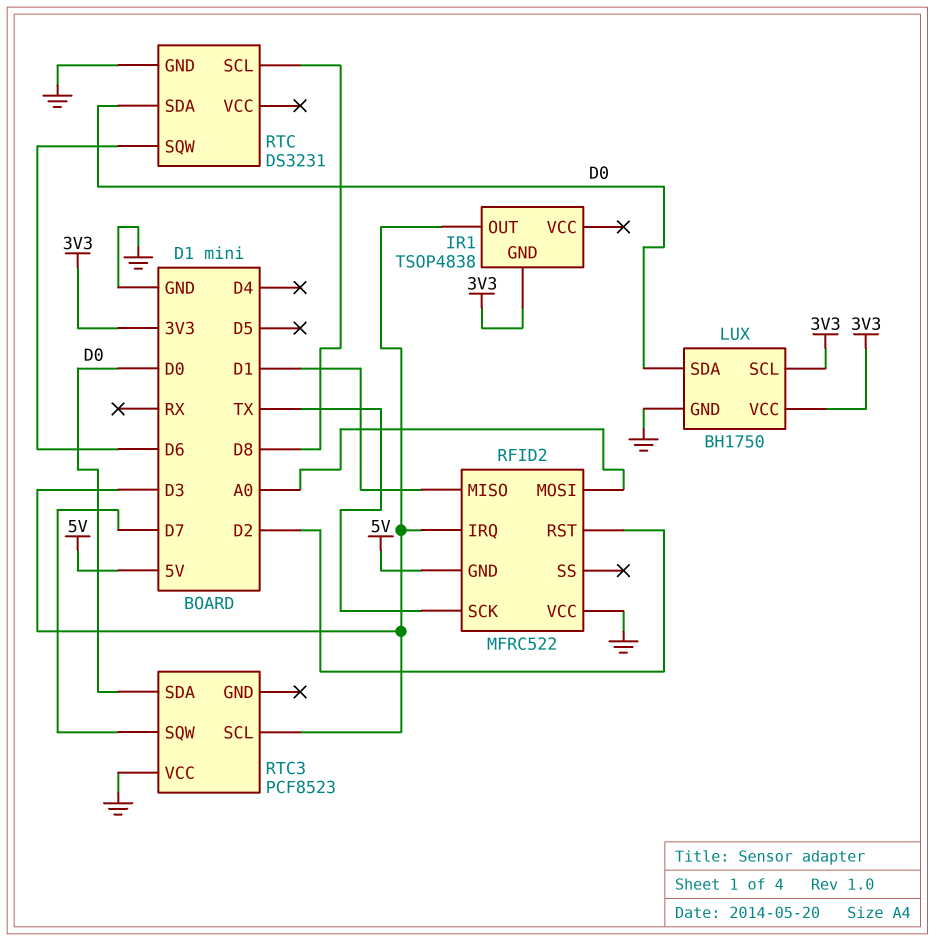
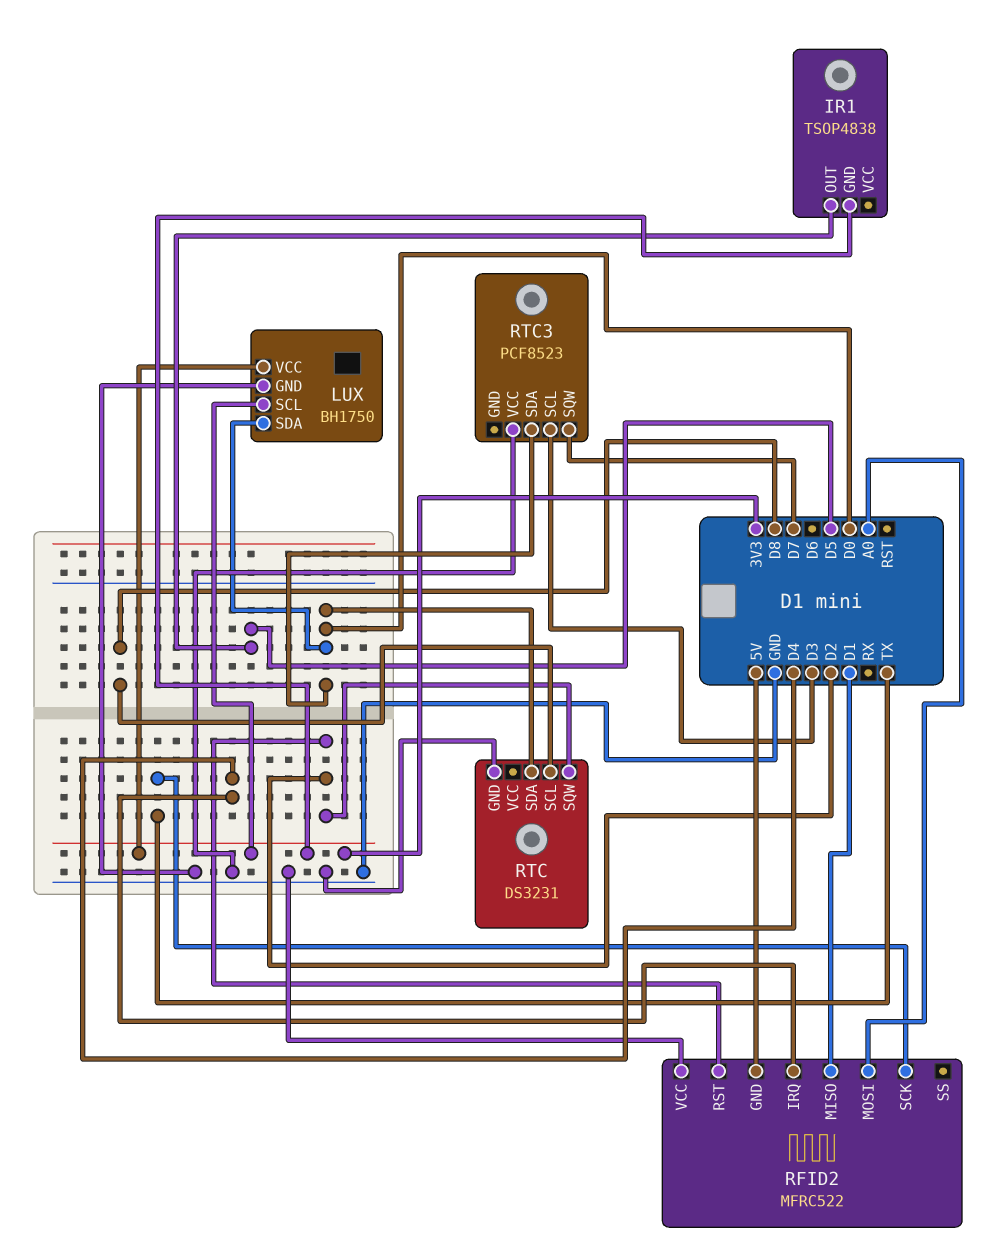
IR1 pin OUT: D3 -> D5
RFID2 pin IRQ: D3 -> D4
RTC pin SQW: D6 -> D2

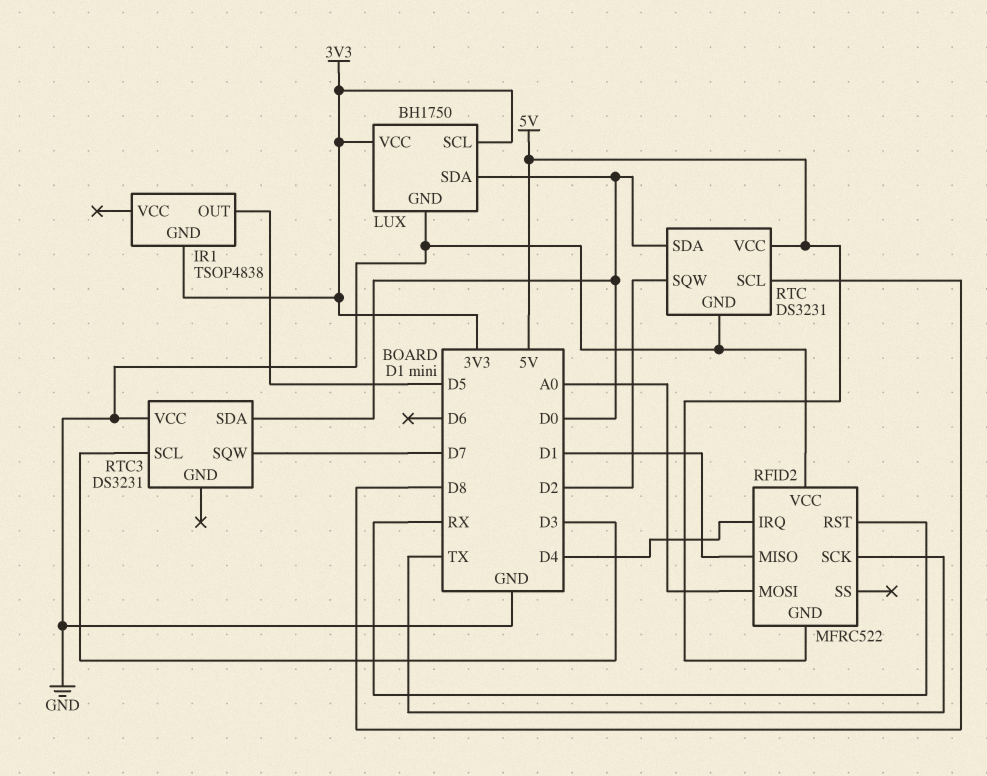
RFID2 pin RST: D2 -> RX
RTC pin VCC: none -> 5V
RTC3: PCF8523 -> DS3231

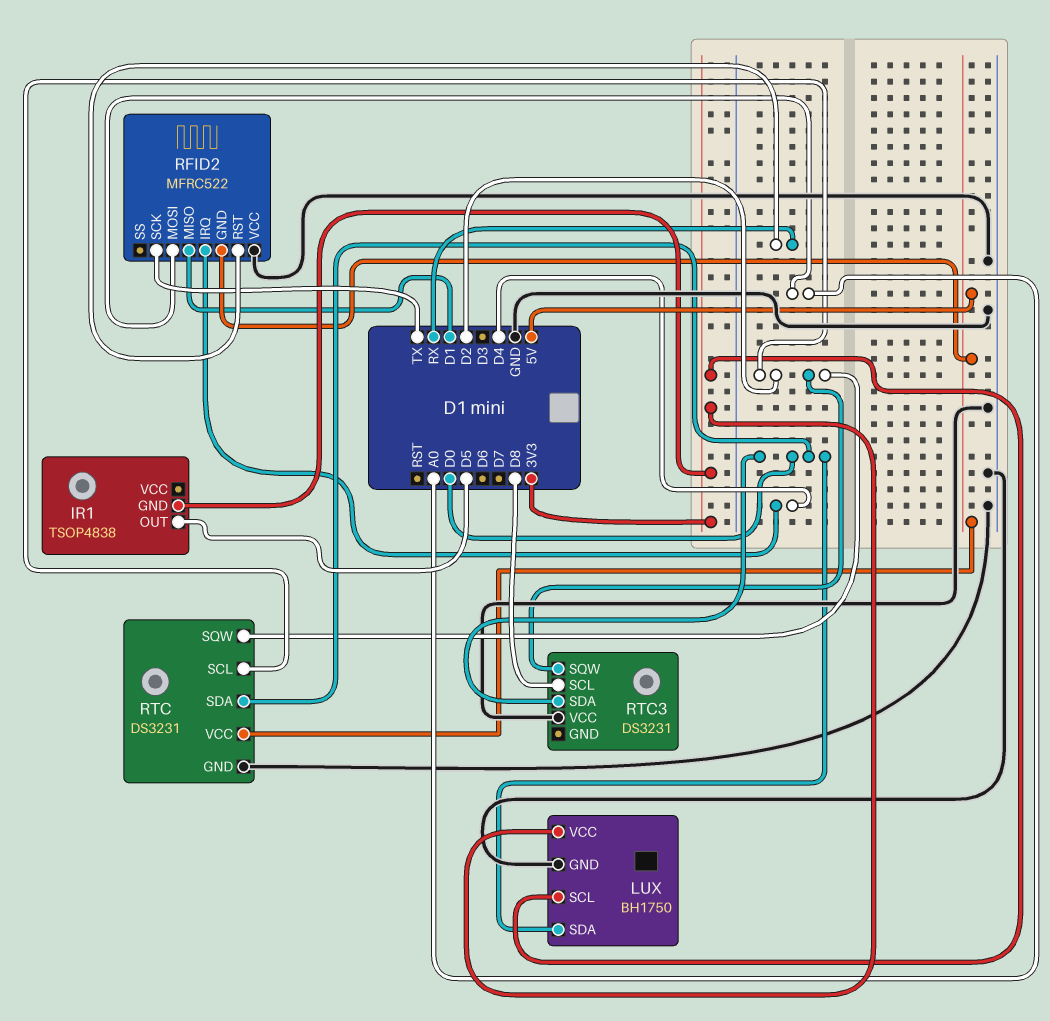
RTC pin SCL: D8 -> D2
RTC3 pin SCL: D3 -> D8
RTC3 pin SQW: D7 -> D2

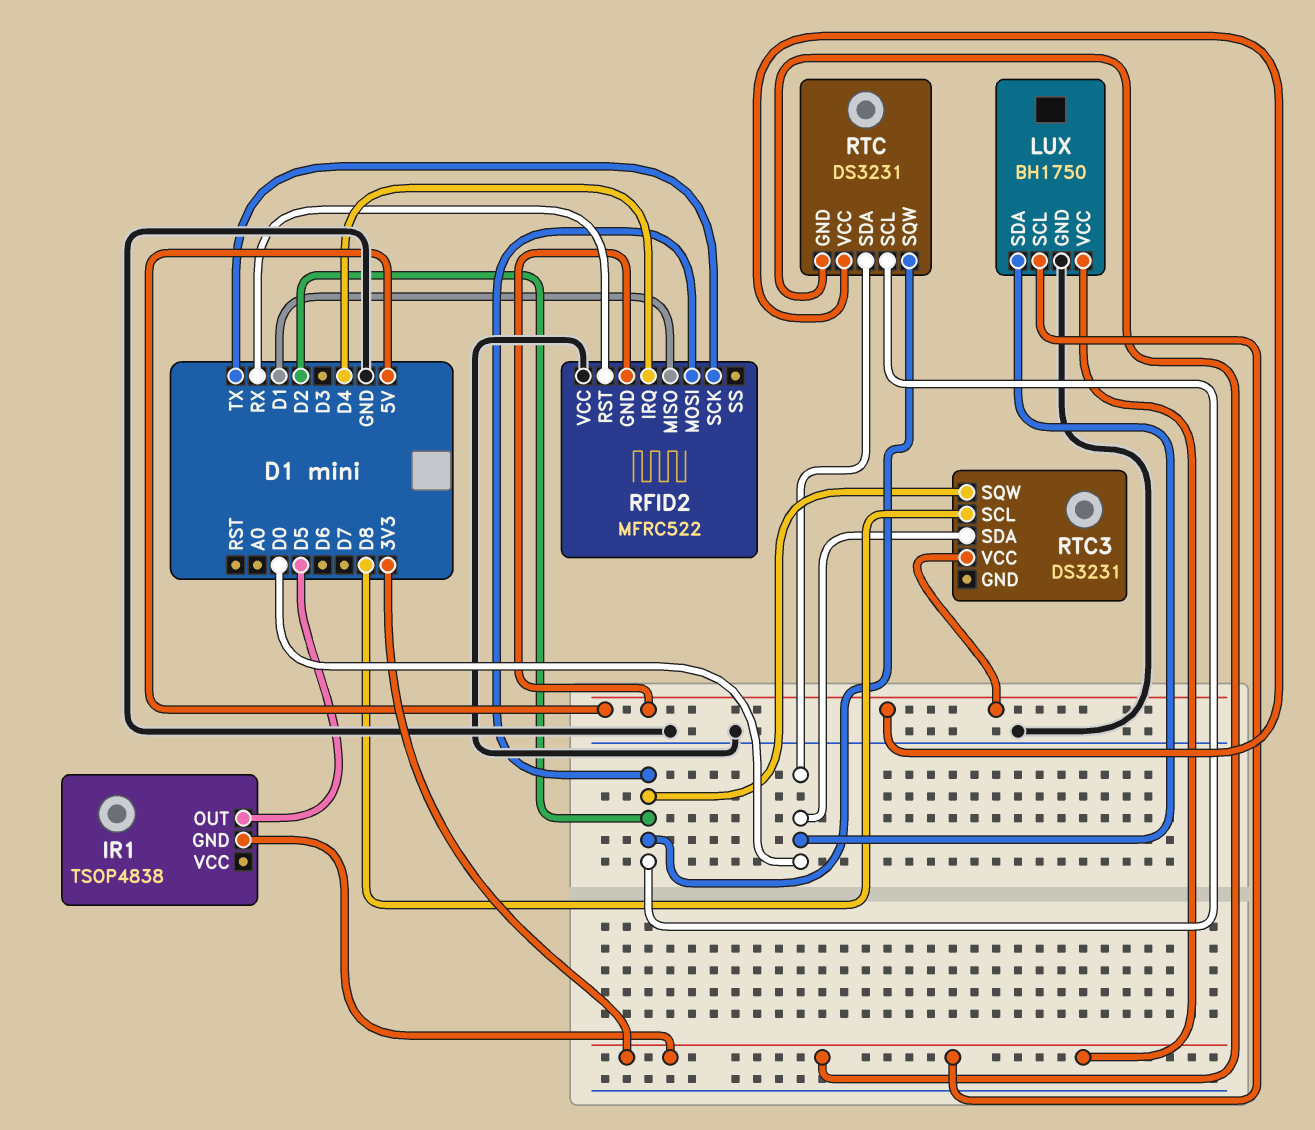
RFID2 pin MOSI: A0 -> D2
RTC pin GND: GND -> 3V3
RTC3 pin VCC: GND -> 5V

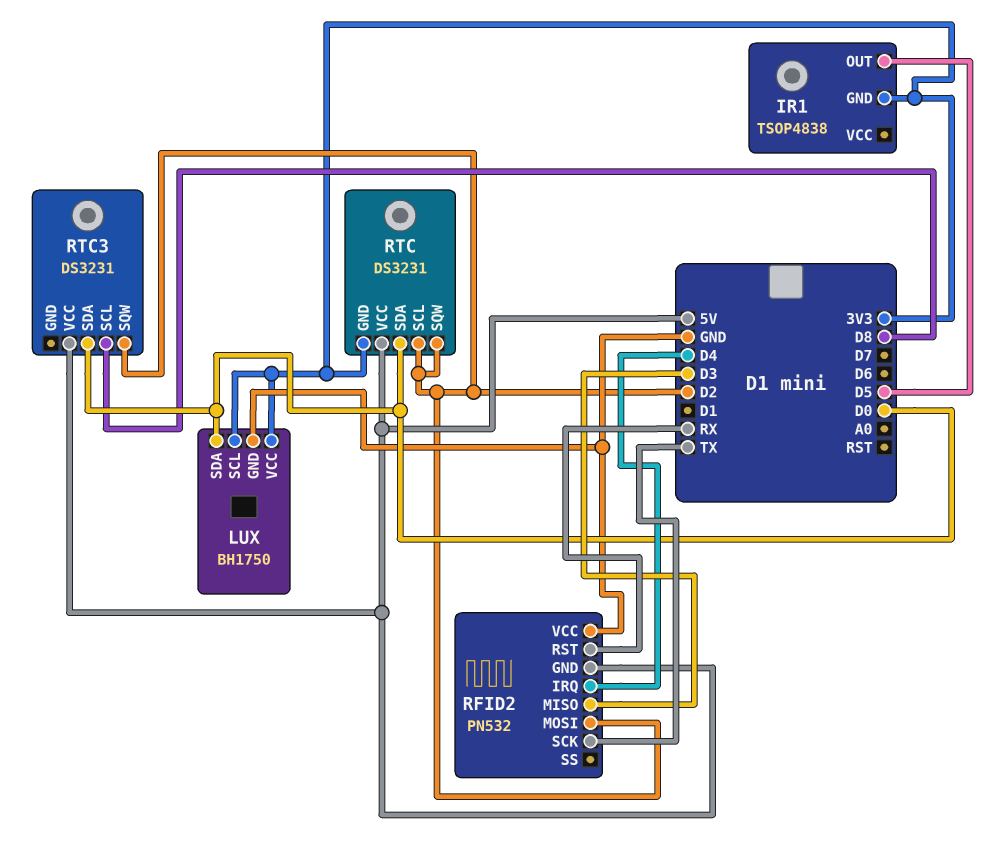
RFID2: MFRC522 -> PN532
RFID2 pin MISO: D1 -> D3

